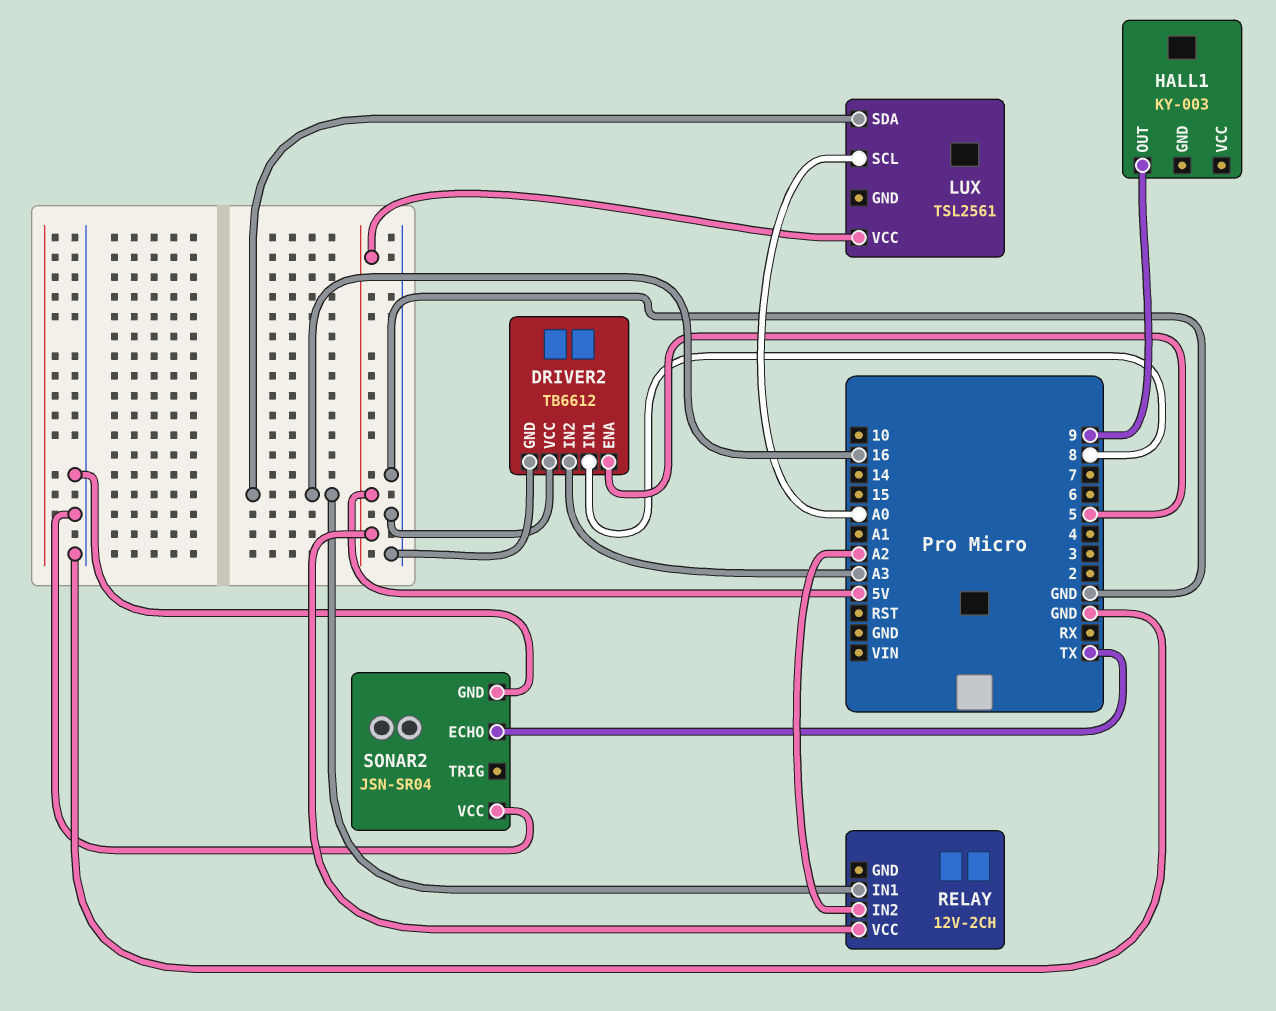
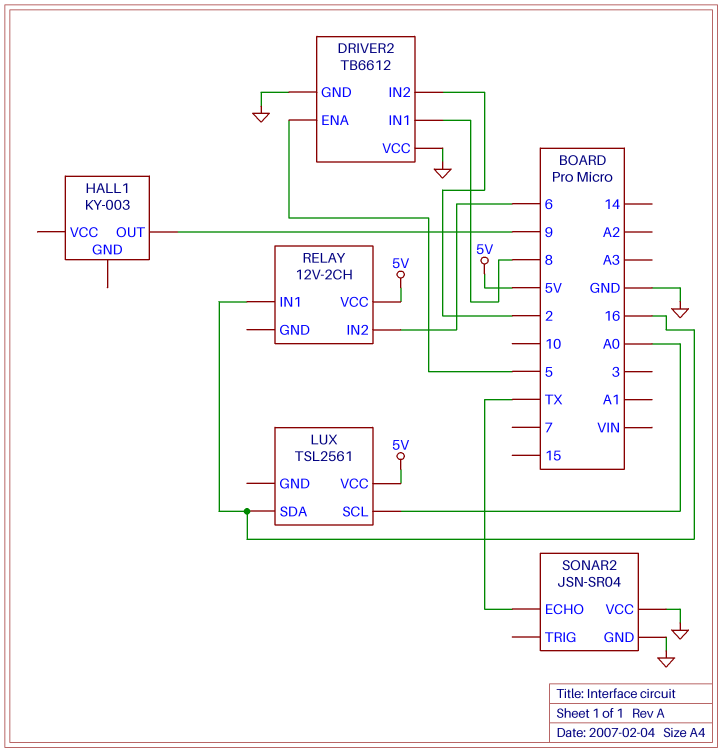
DRIVER2 pin IN2: A3 -> 2
RELAY pin IN2: A2 -> 6

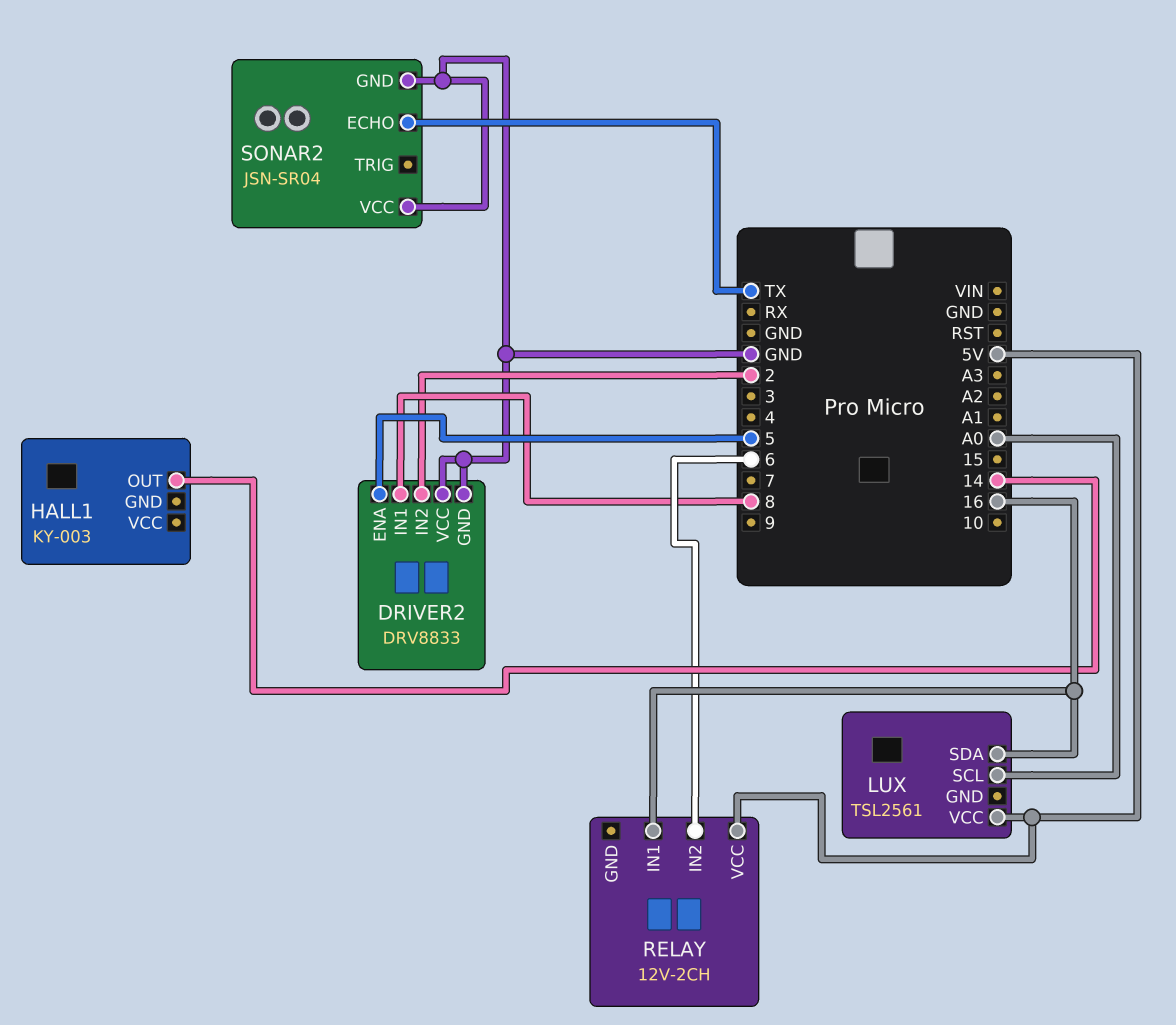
DRIVER2: TB6612 -> DRV8833
HALL1 pin OUT: 9 -> 14

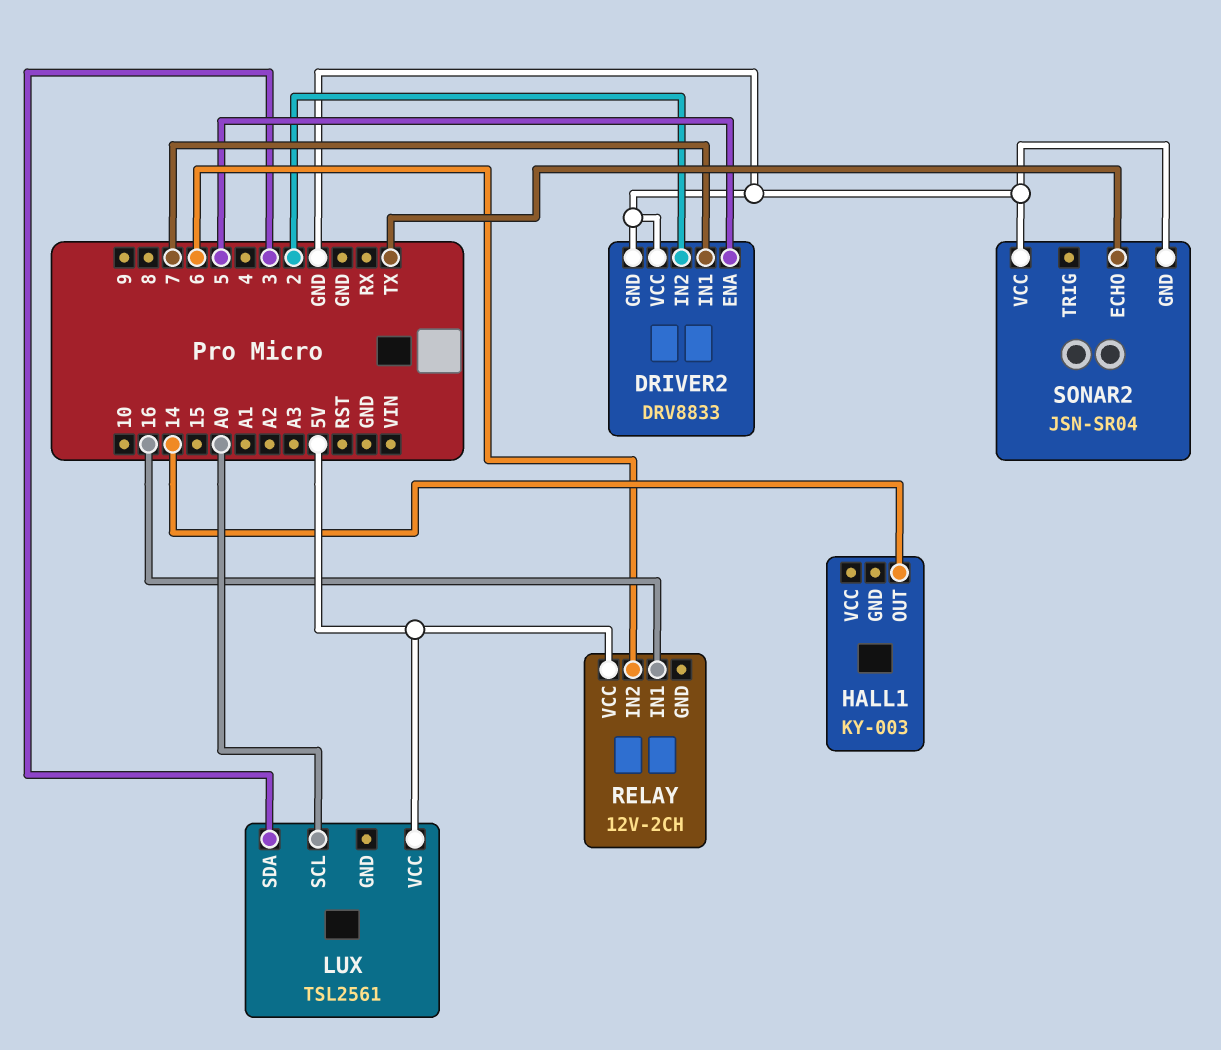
DRIVER2 pin IN1: 8 -> 7
LUX pin SDA: 16 -> 3

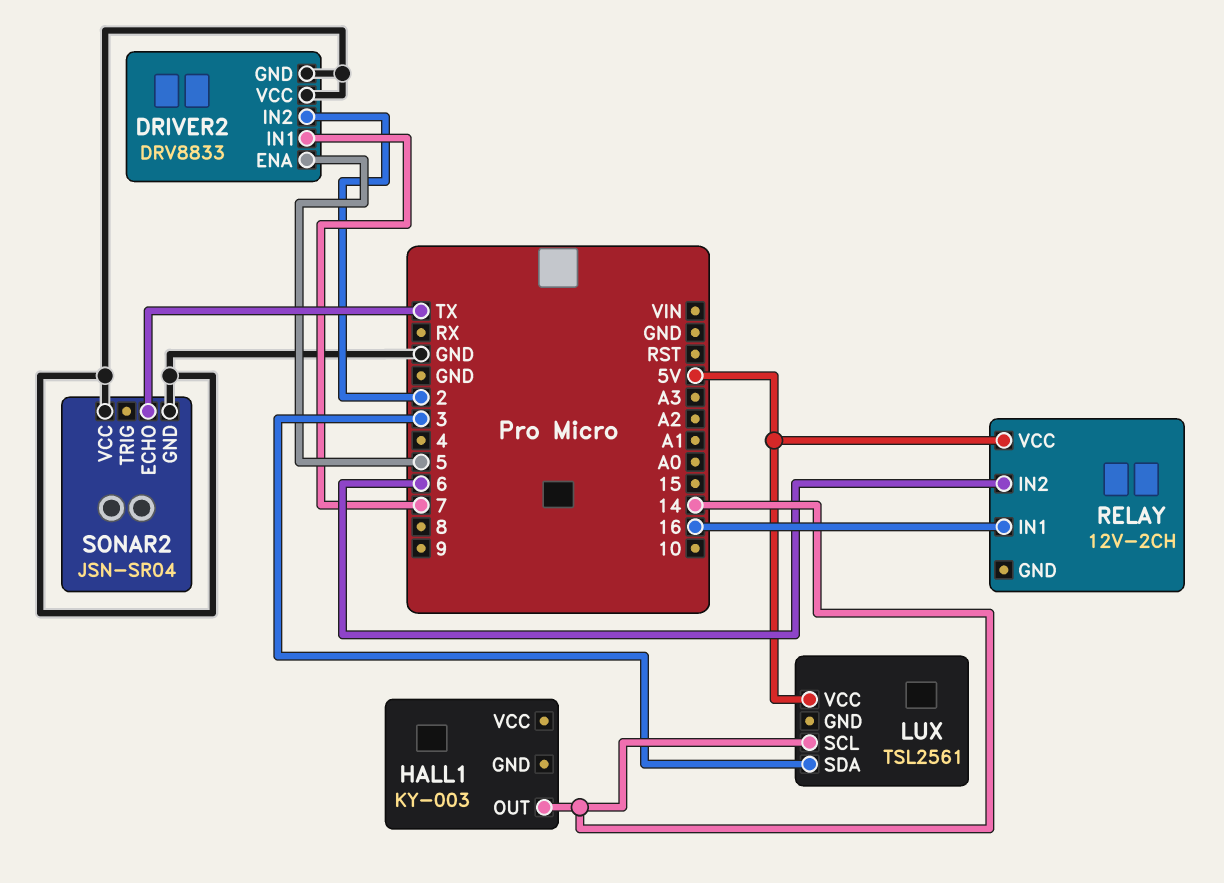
LUX pin SCL: A0 -> 14

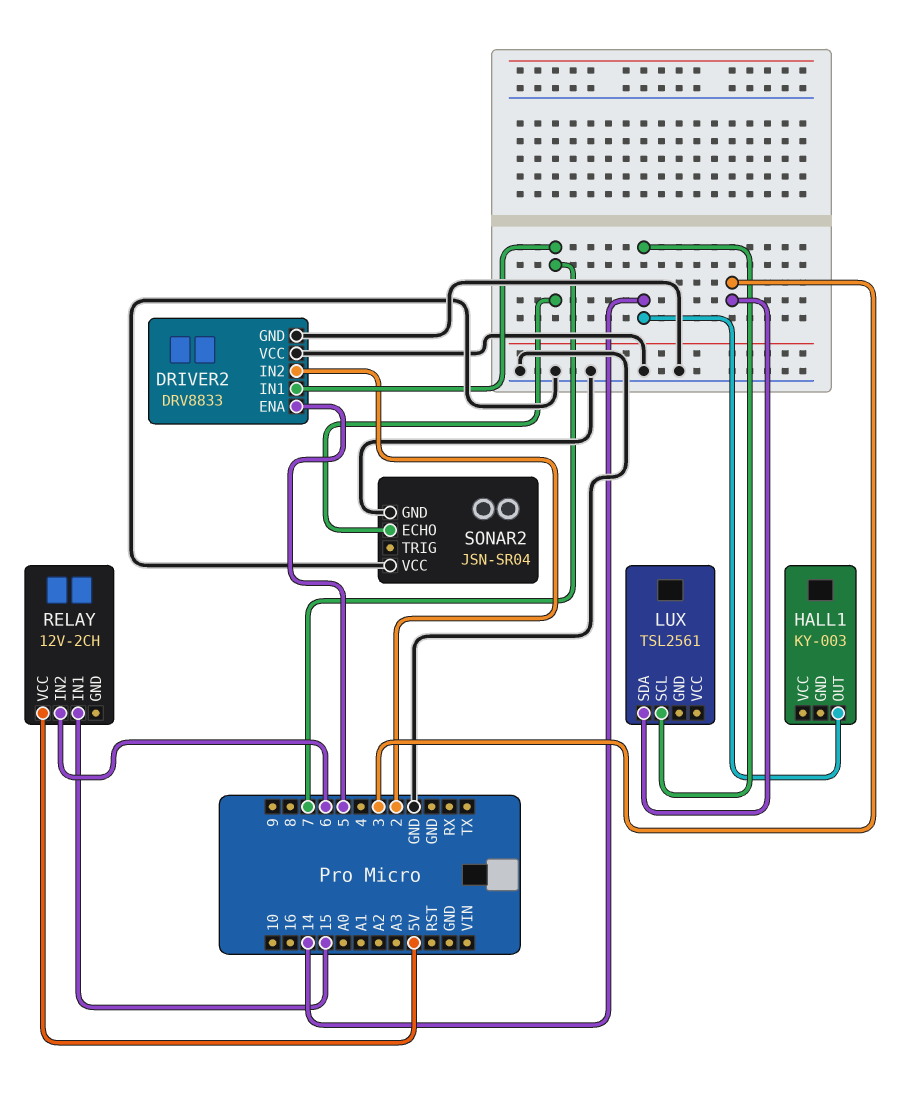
LUX pin VCC: 5V -> none
RELAY pin IN1: 16 -> 15
SONAR2 pin ECHO: TX -> 7

